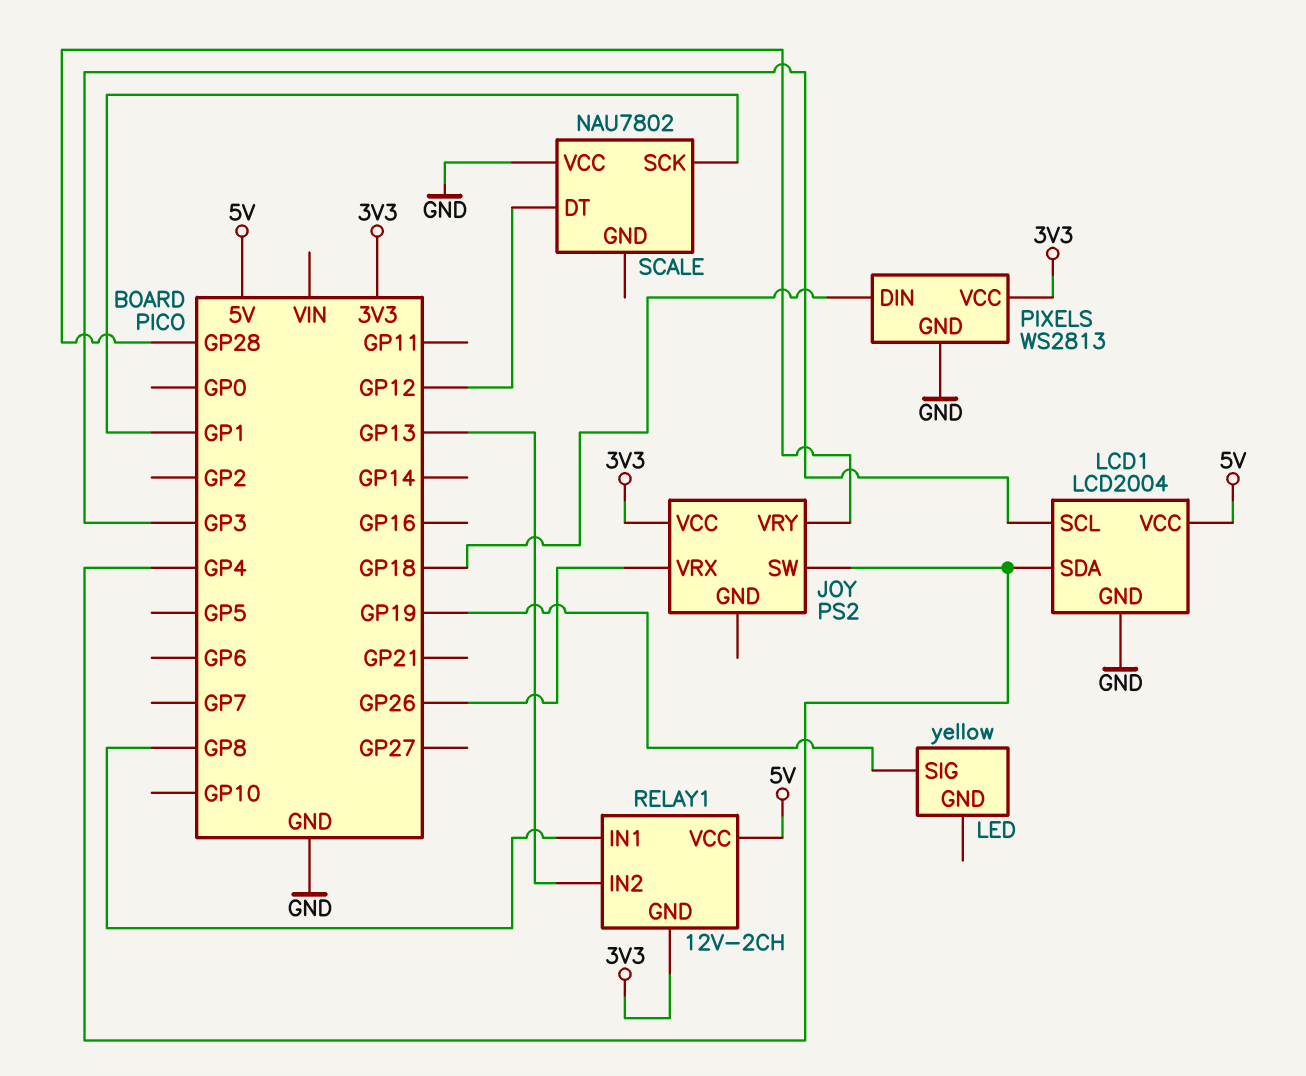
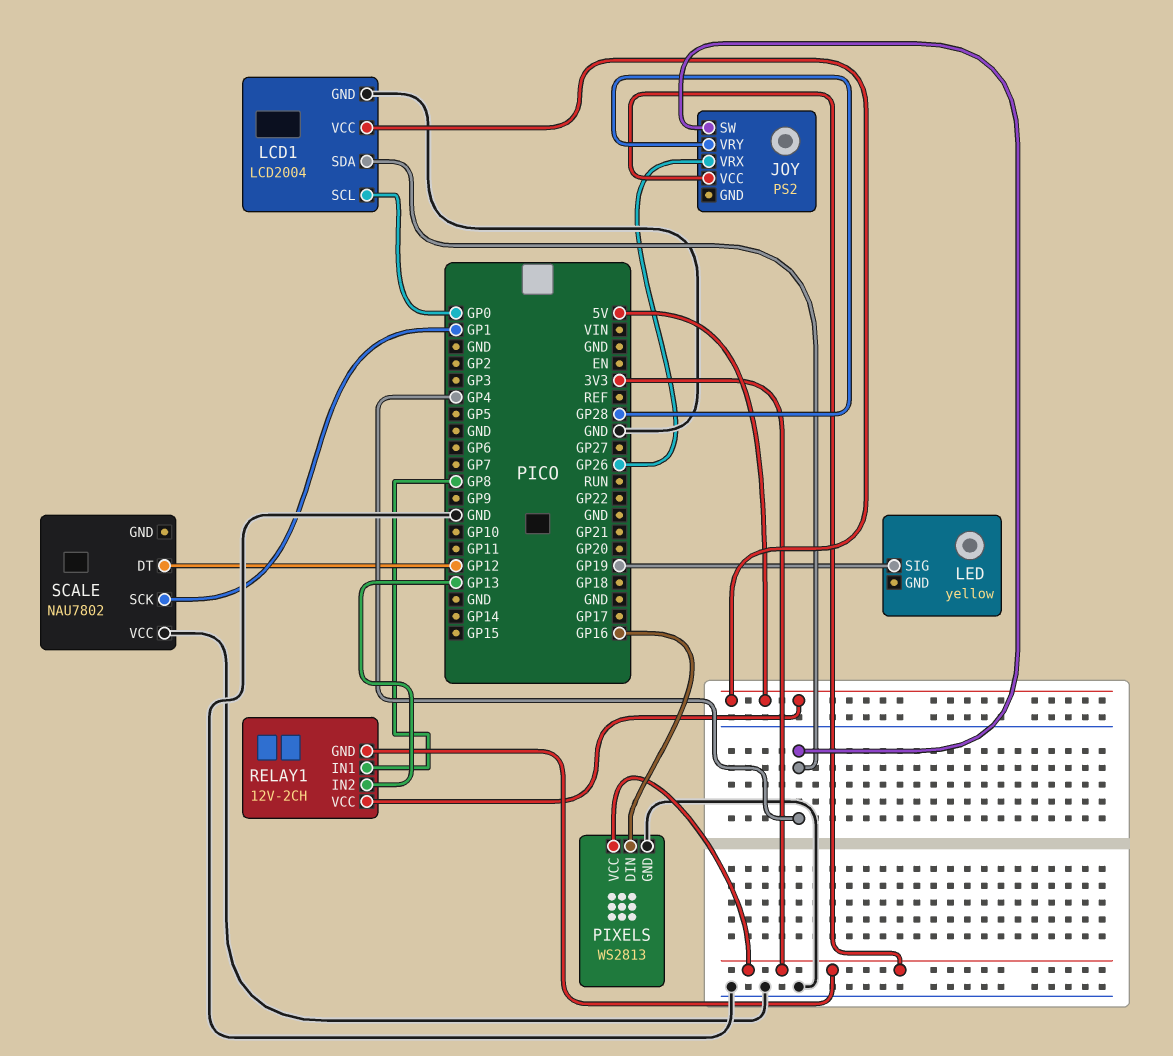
LCD1 pin SCL: GP3 -> GP0
PIXELS pin DIN: GP18 -> GP16

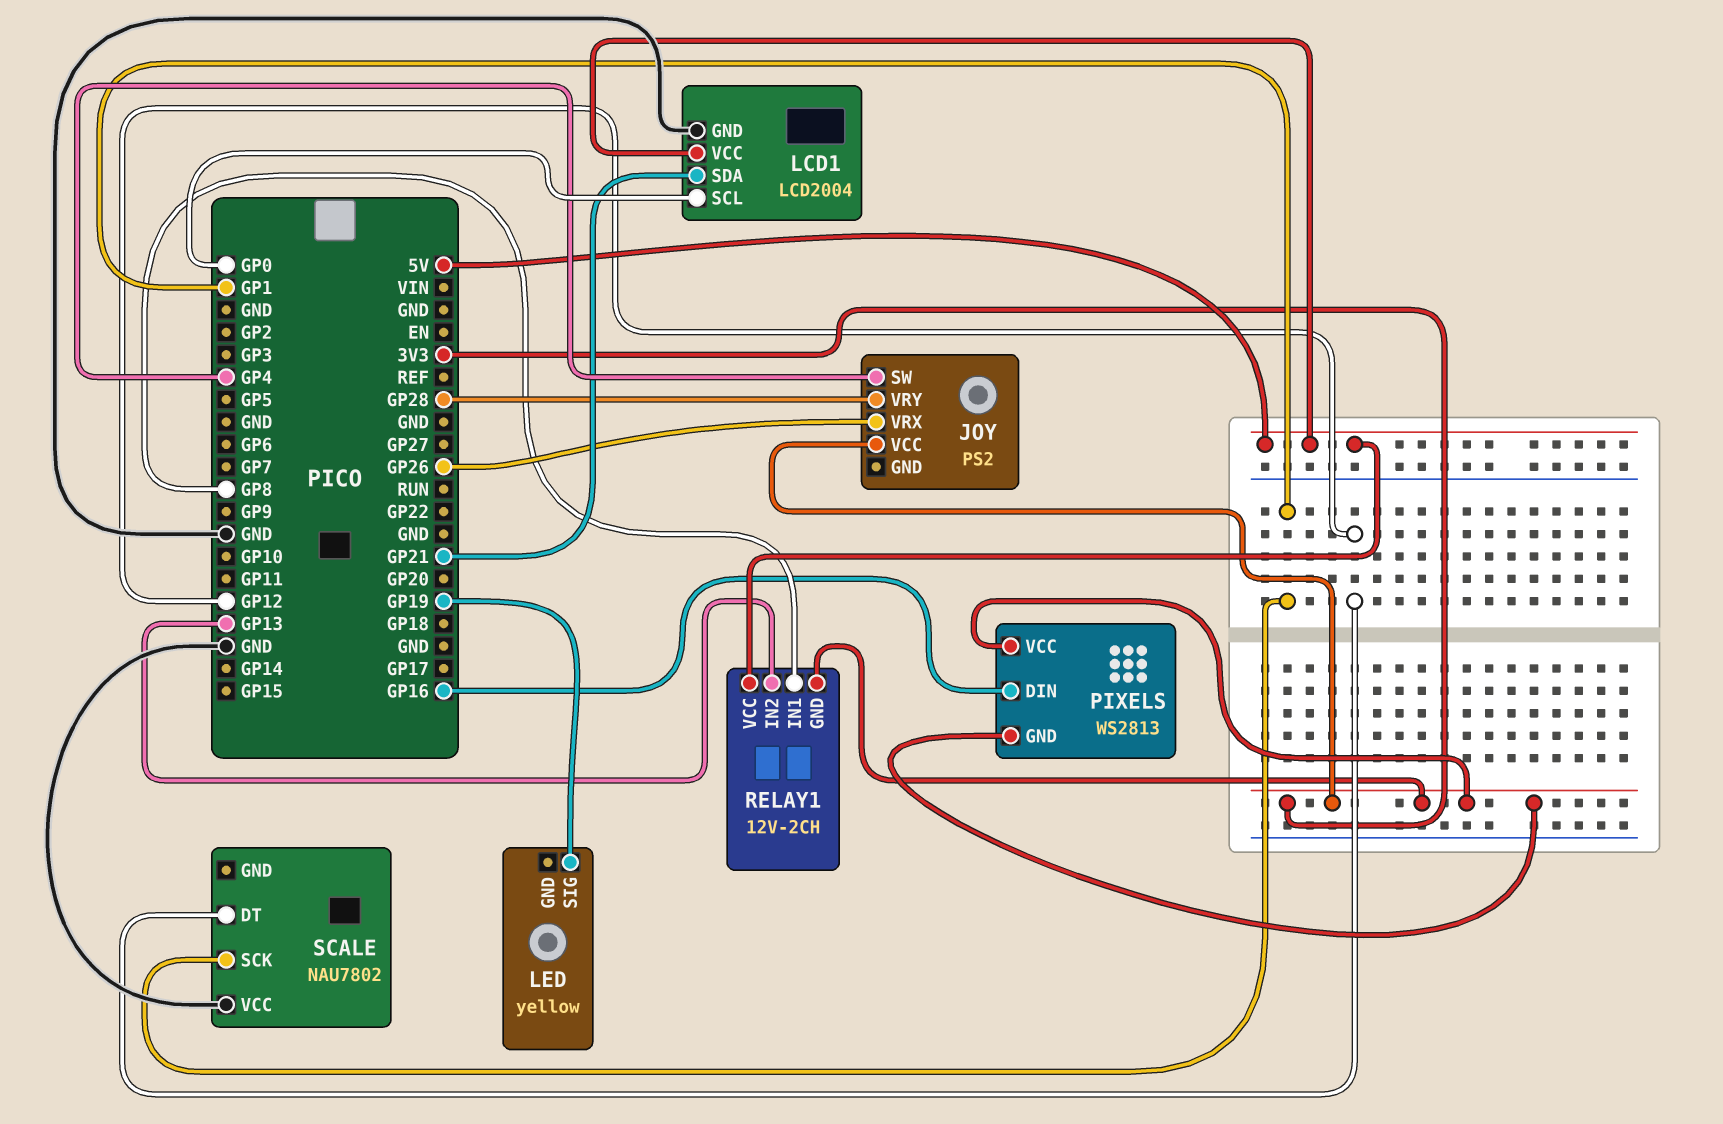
LCD1 pin SDA: GP4 -> GP21
PIXELS pin GND: GND -> 3V3

